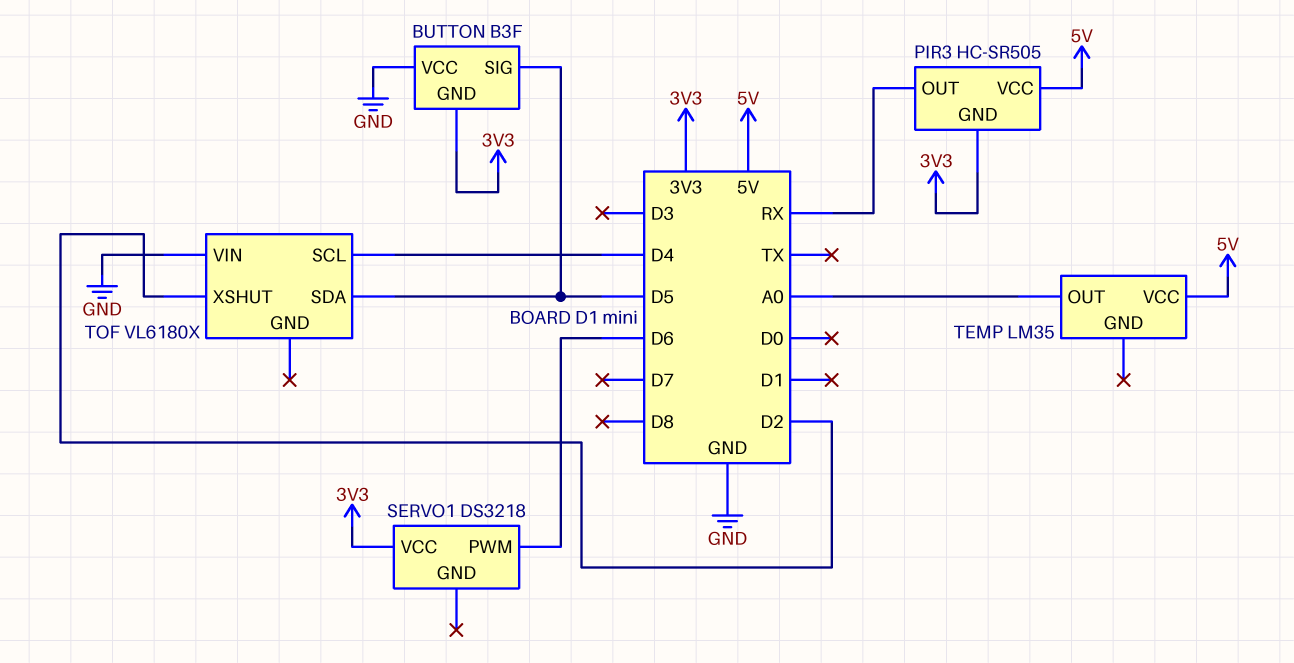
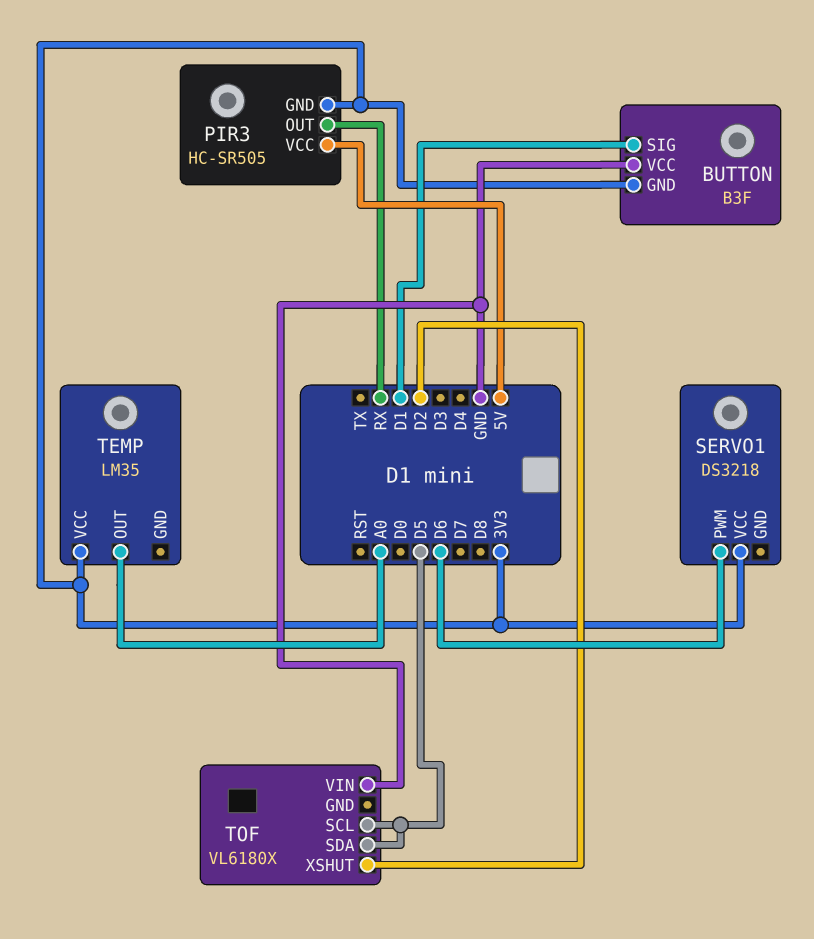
BUTTON pin SIG: D5 -> D1
TEMP pin VCC: 5V -> 3V3
TOF pin SCL: D4 -> D5

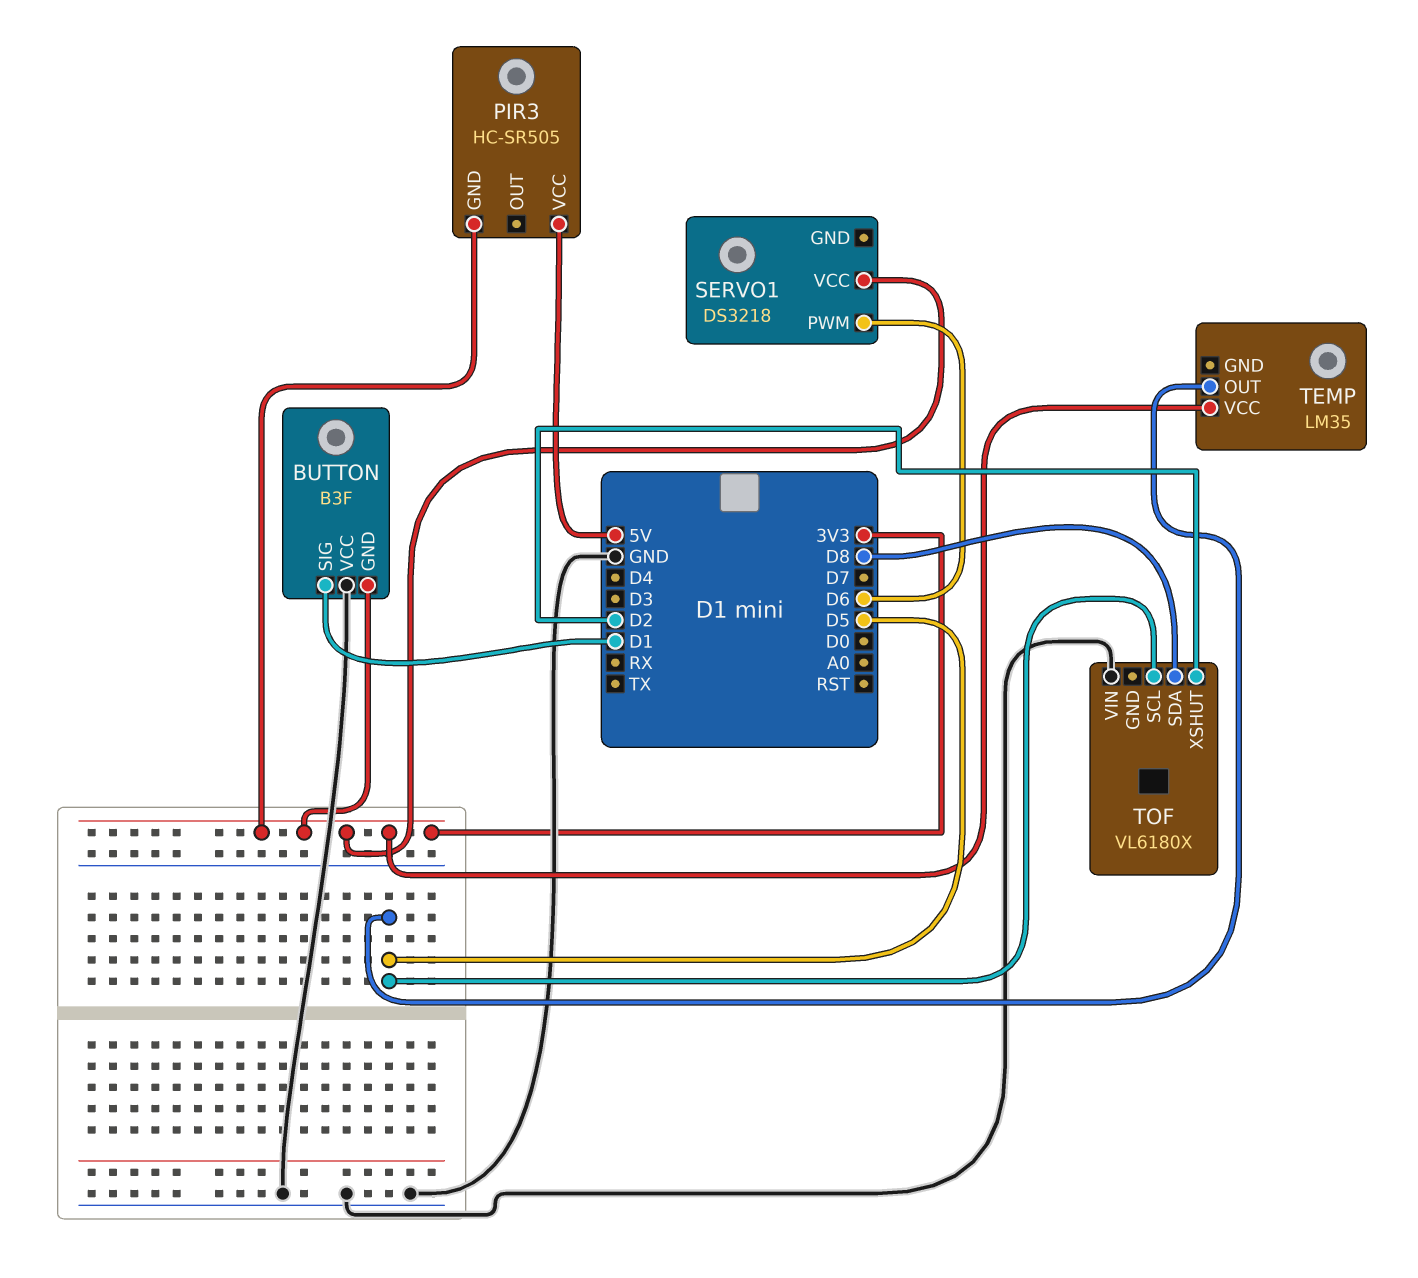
PIR3 pin OUT: RX -> none
TEMP pin OUT: A0 -> D5
TOF pin SDA: D5 -> D8

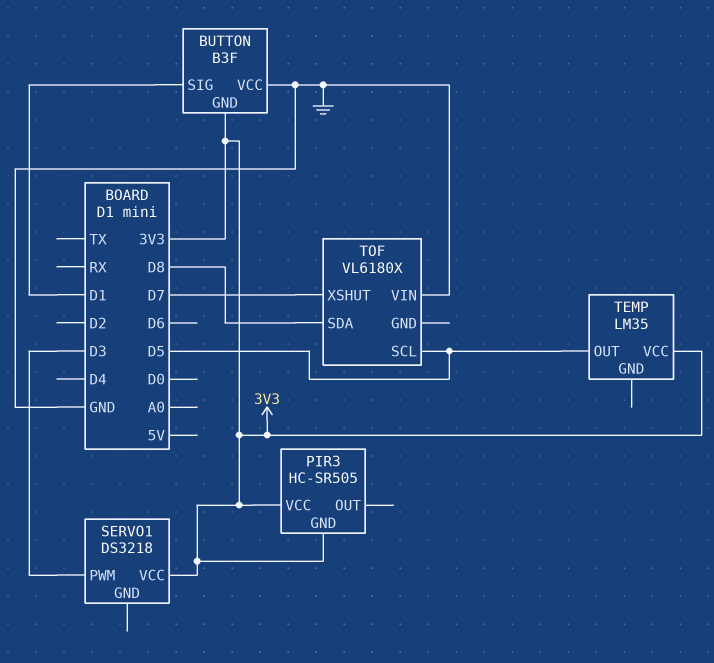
PIR3 pin VCC: 5V -> 3V3
SERVO1 pin PWM: D6 -> D3
TOF pin XSHUT: D2 -> D7

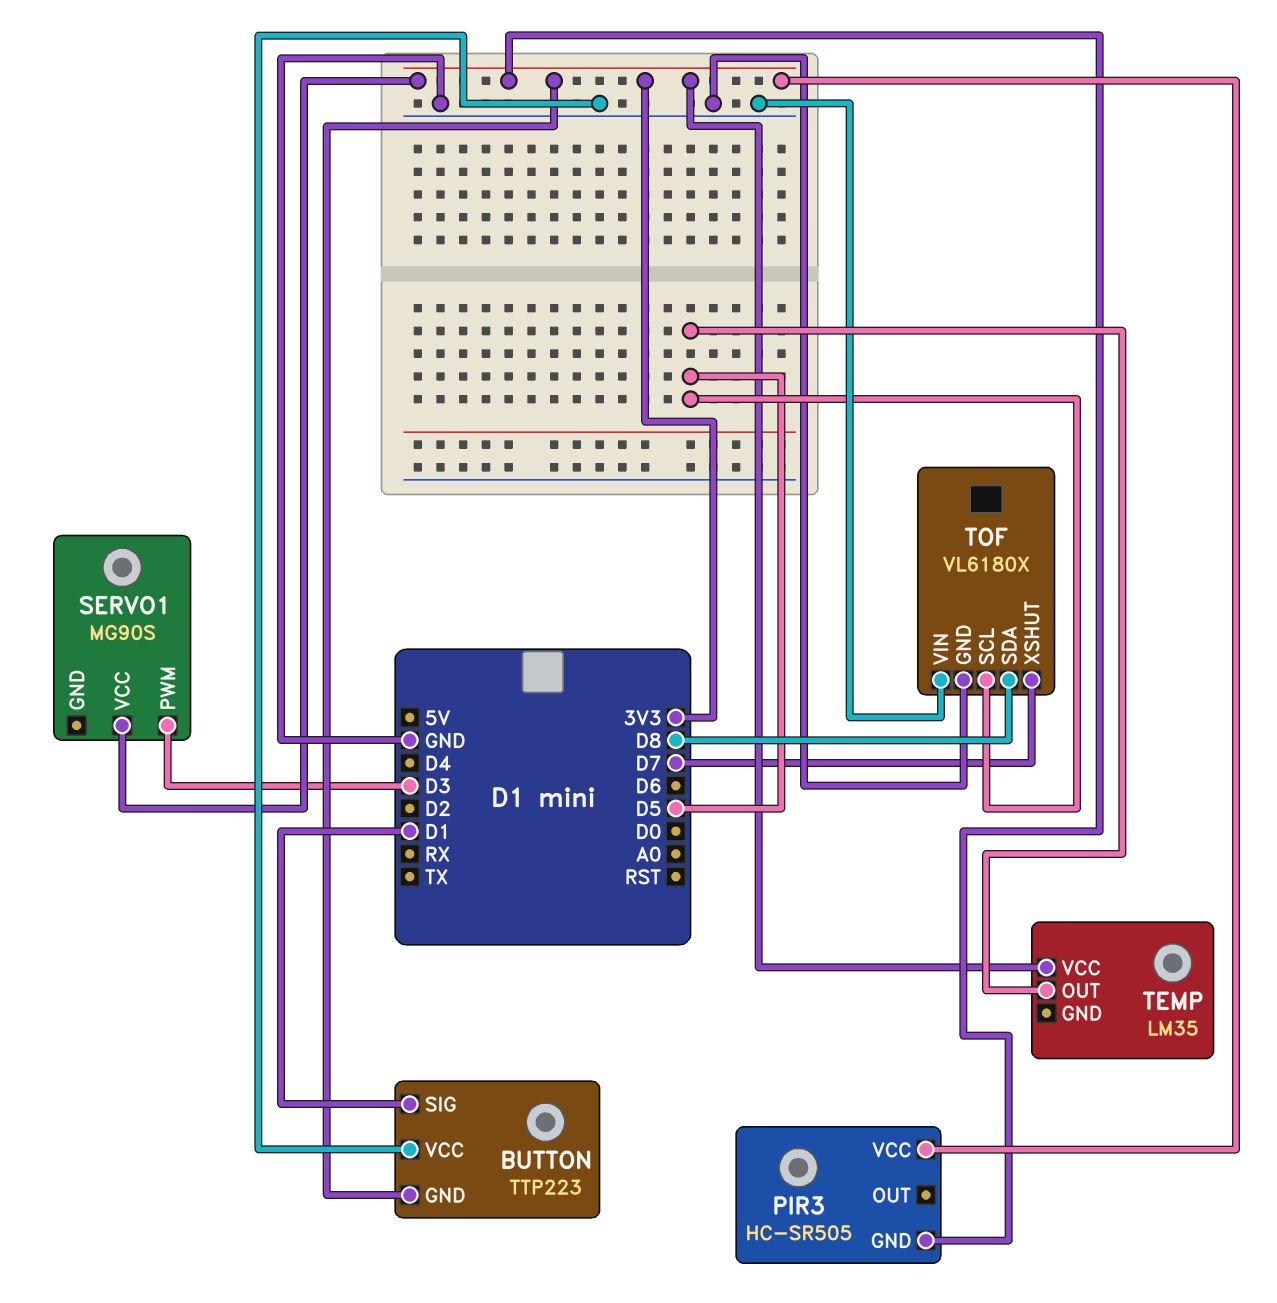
BUTTON: B3F -> TTP223
SERVO1: DS3218 -> MG90S
TOF pin GND: none -> GND

